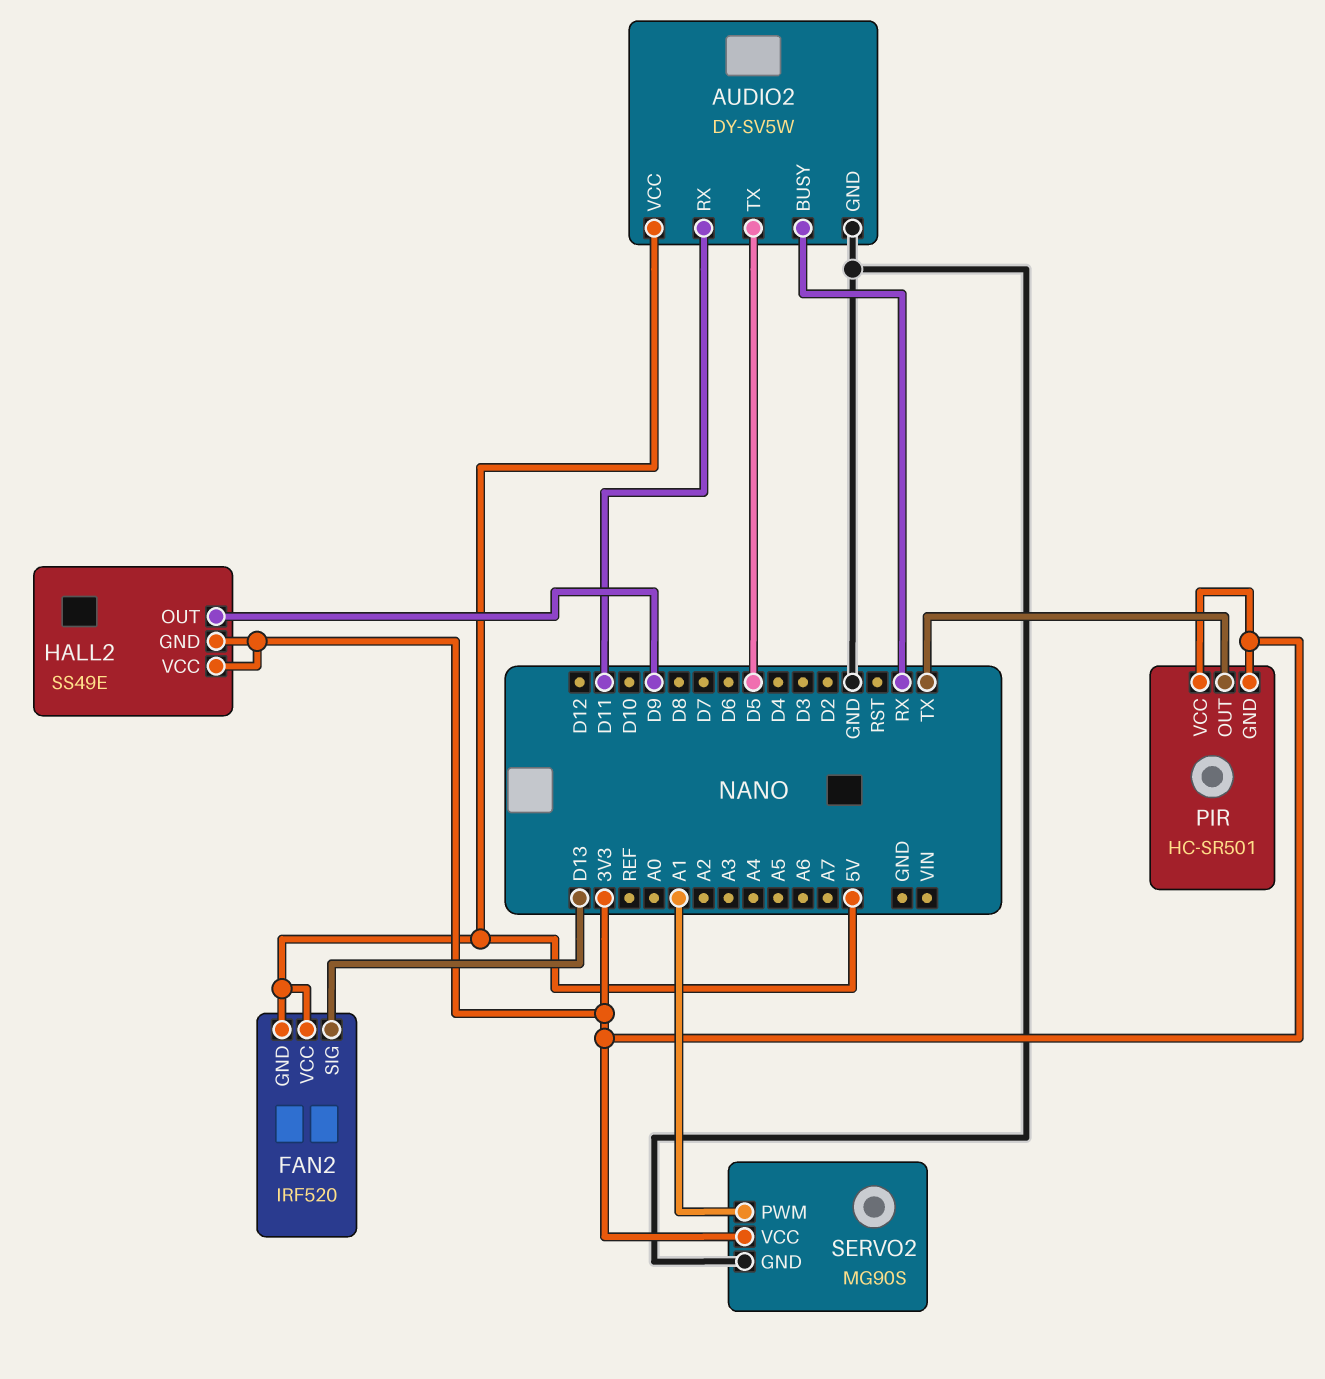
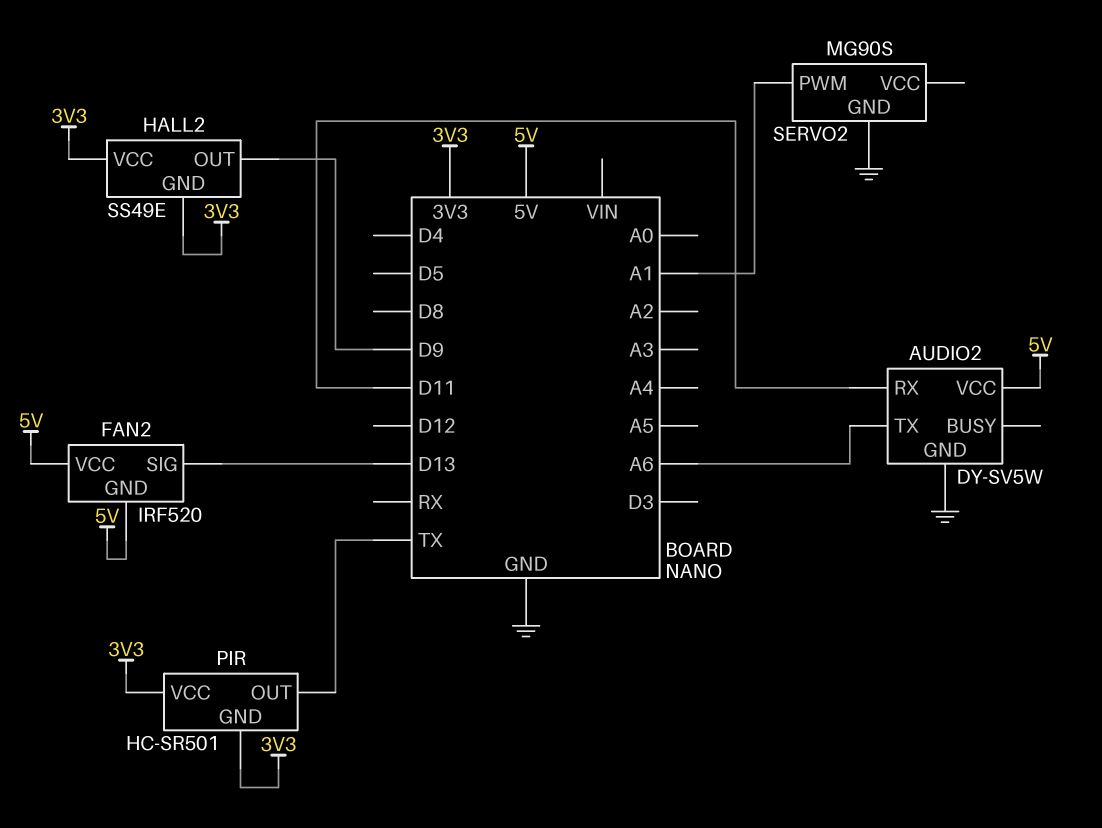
AUDIO2 pin BUSY: RX -> none
AUDIO2 pin TX: D5 -> A6
SERVO2 pin VCC: 3V3 -> none

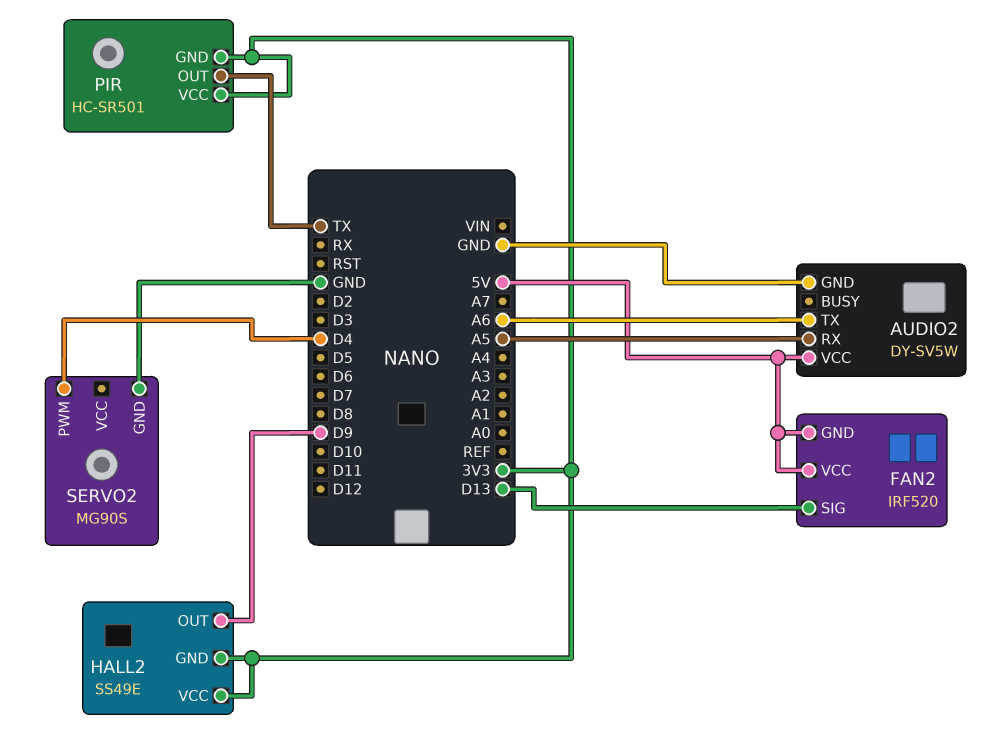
AUDIO2 pin RX: D11 -> A5
SERVO2 pin PWM: A1 -> D4

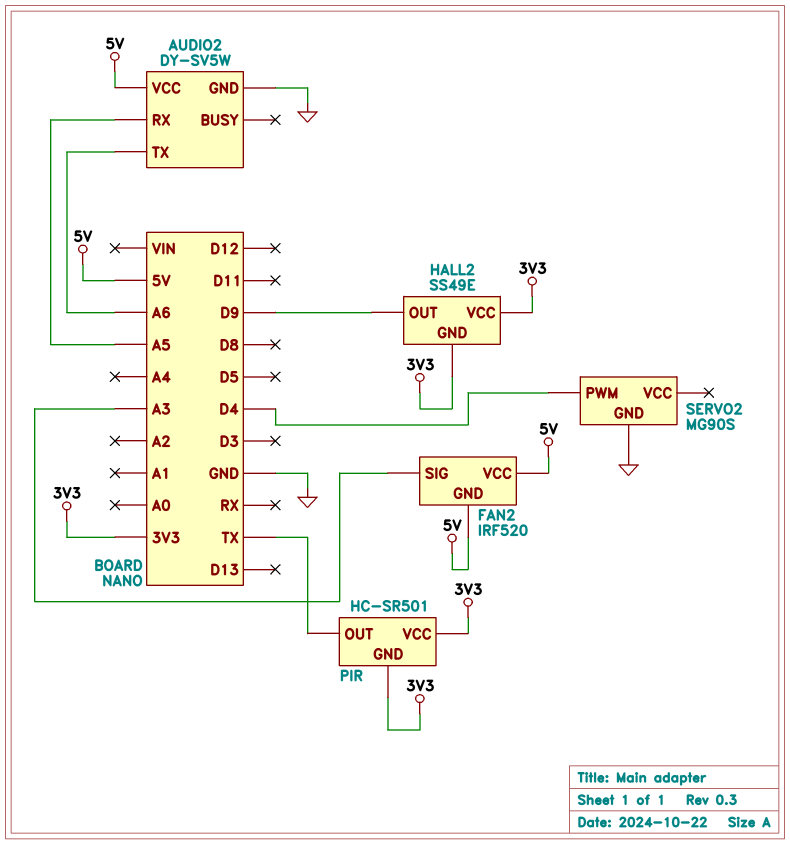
FAN2 pin SIG: D13 -> A3

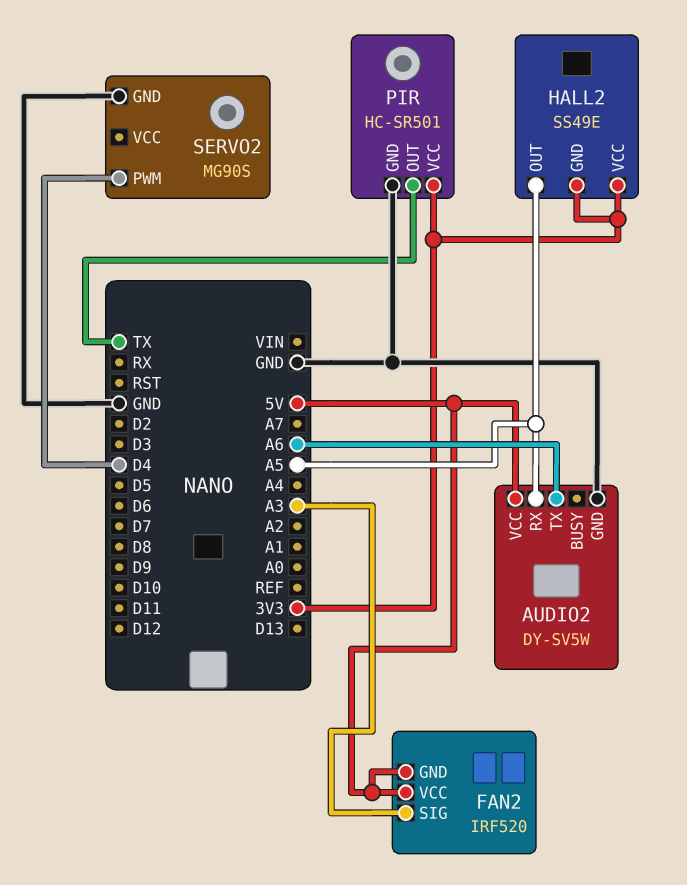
HALL2 pin OUT: D9 -> A5
PIR pin GND: 3V3 -> GND

